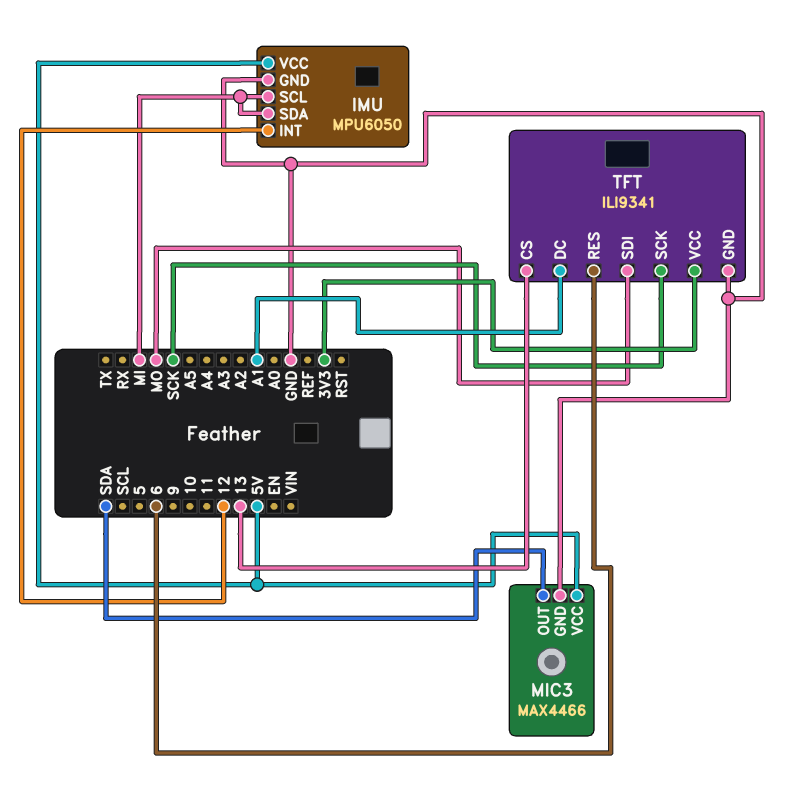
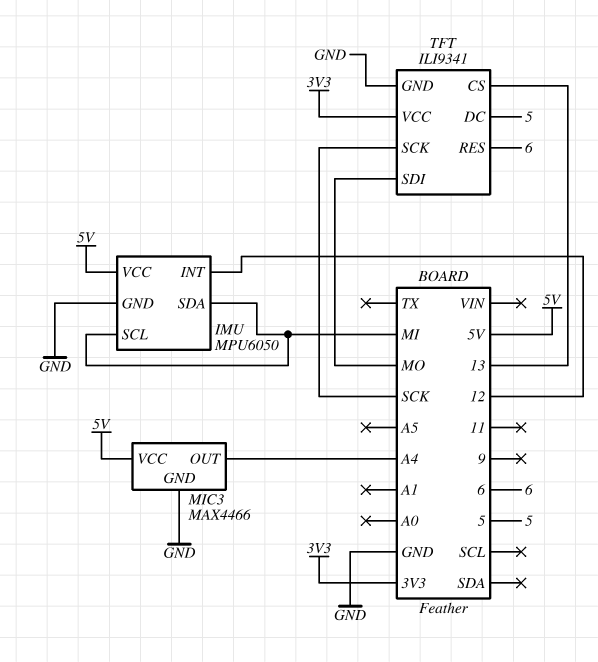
MIC3 pin OUT: SDA -> A4
TFT pin DC: A1 -> 5

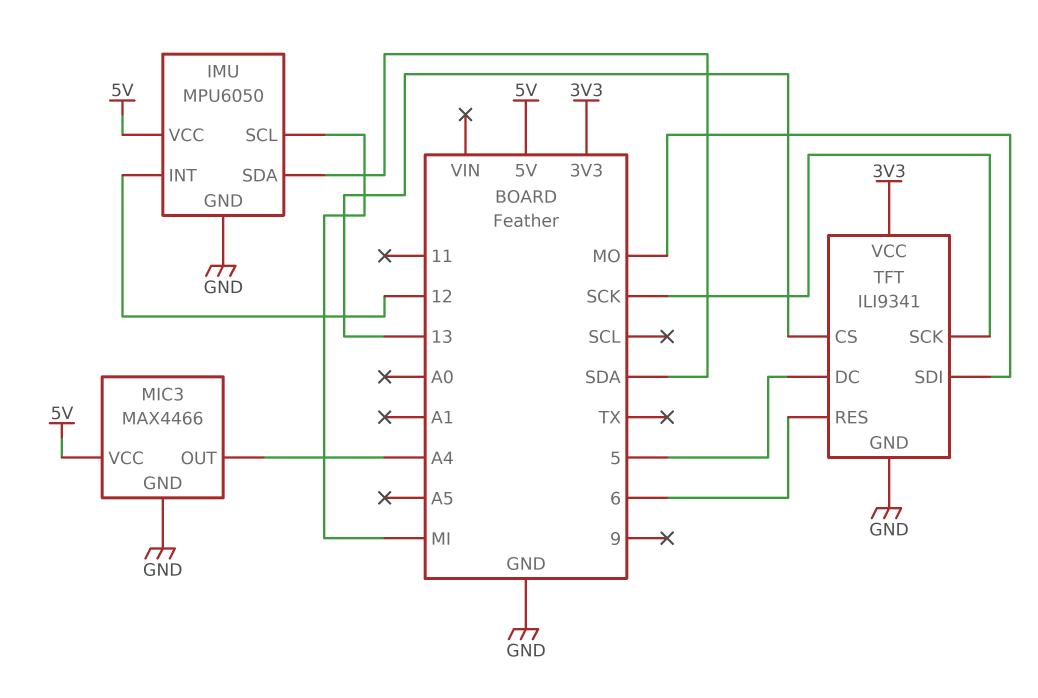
IMU pin SDA: MI -> SDA

